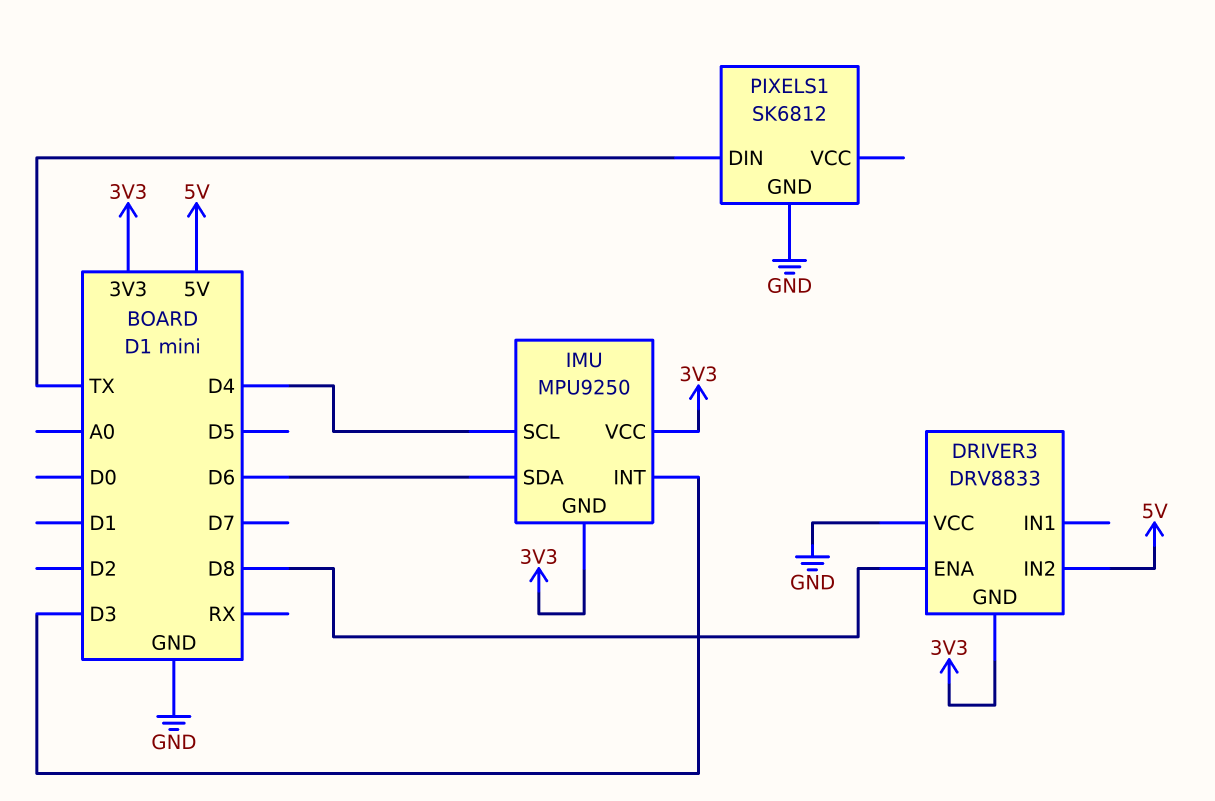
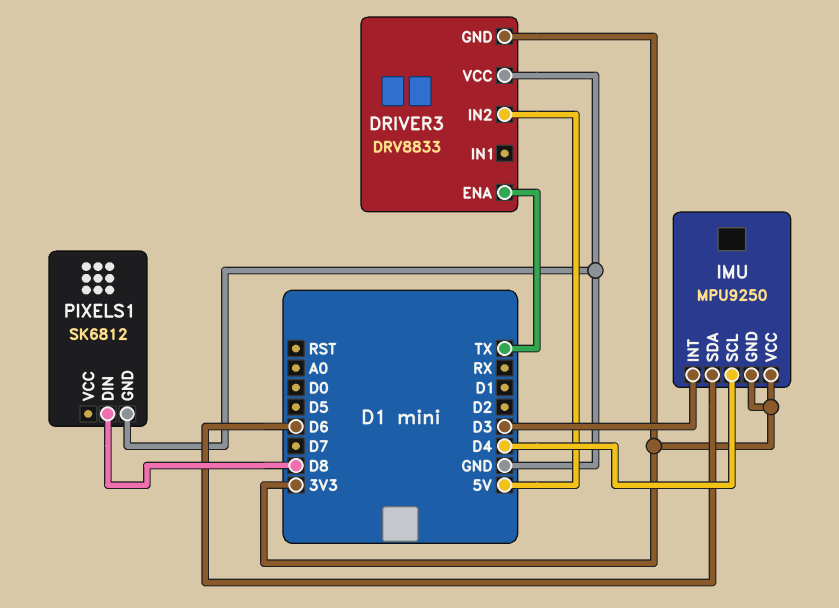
DRIVER3 pin ENA: D8 -> TX
PIXELS1 pin DIN: TX -> D8

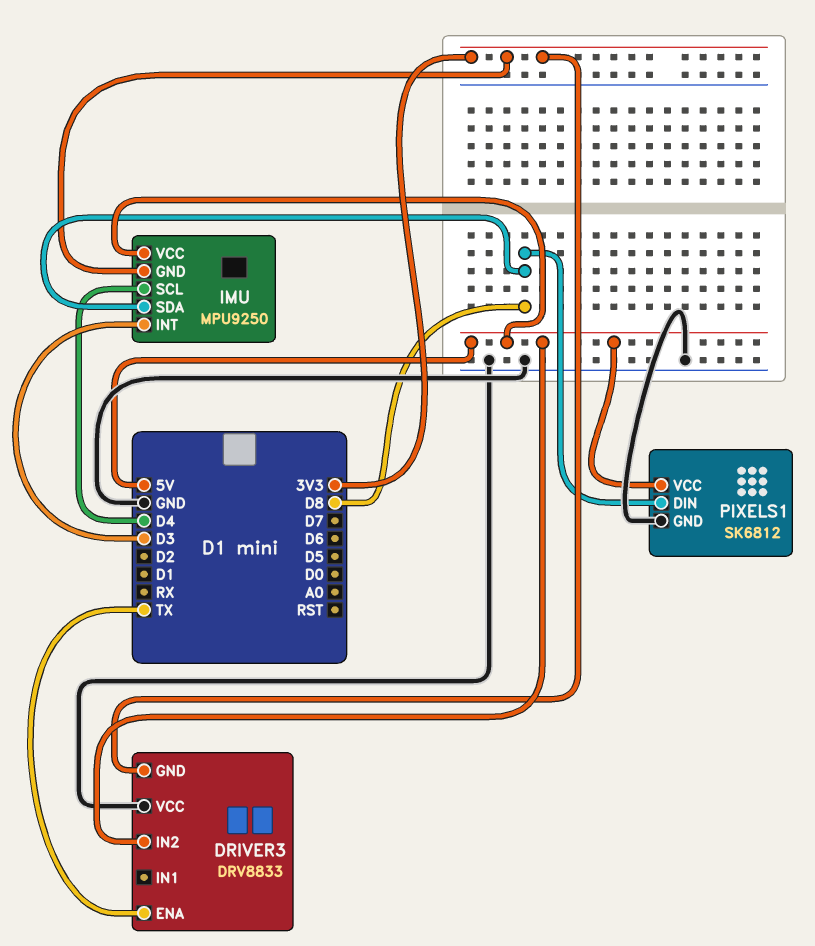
IMU pin SDA: D6 -> D8
IMU pin VCC: 3V3 -> 5V
PIXELS1 pin VCC: none -> 5V

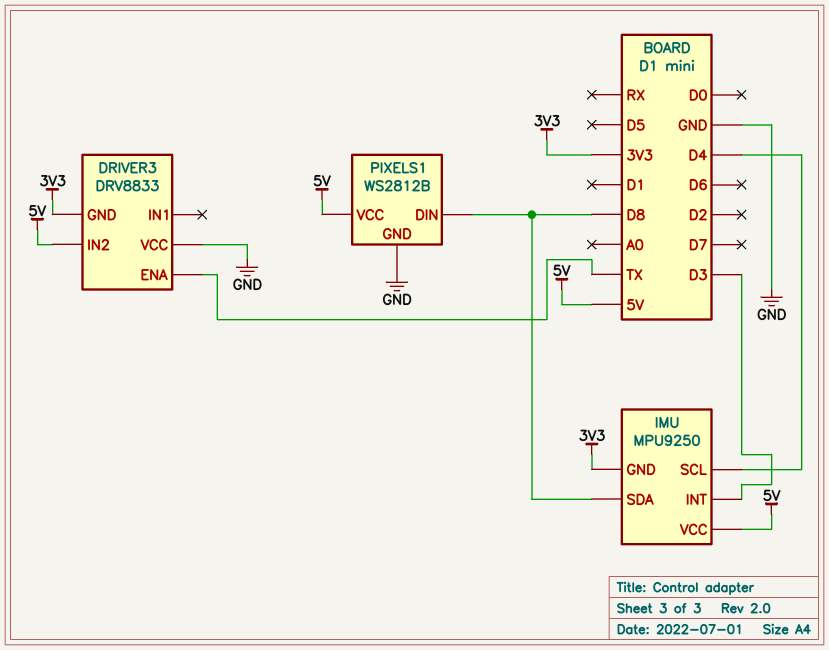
PIXELS1: SK6812 -> WS2812B

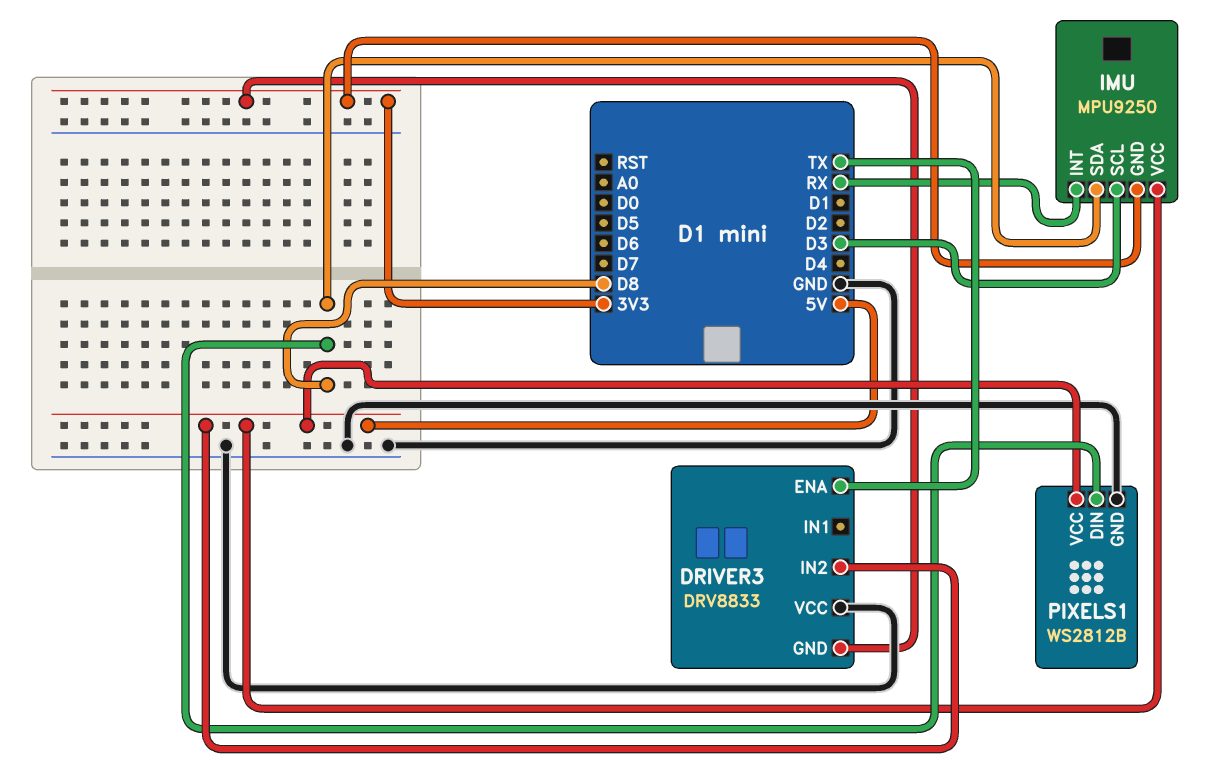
IMU pin INT: D3 -> RX
IMU pin SCL: D4 -> D3

